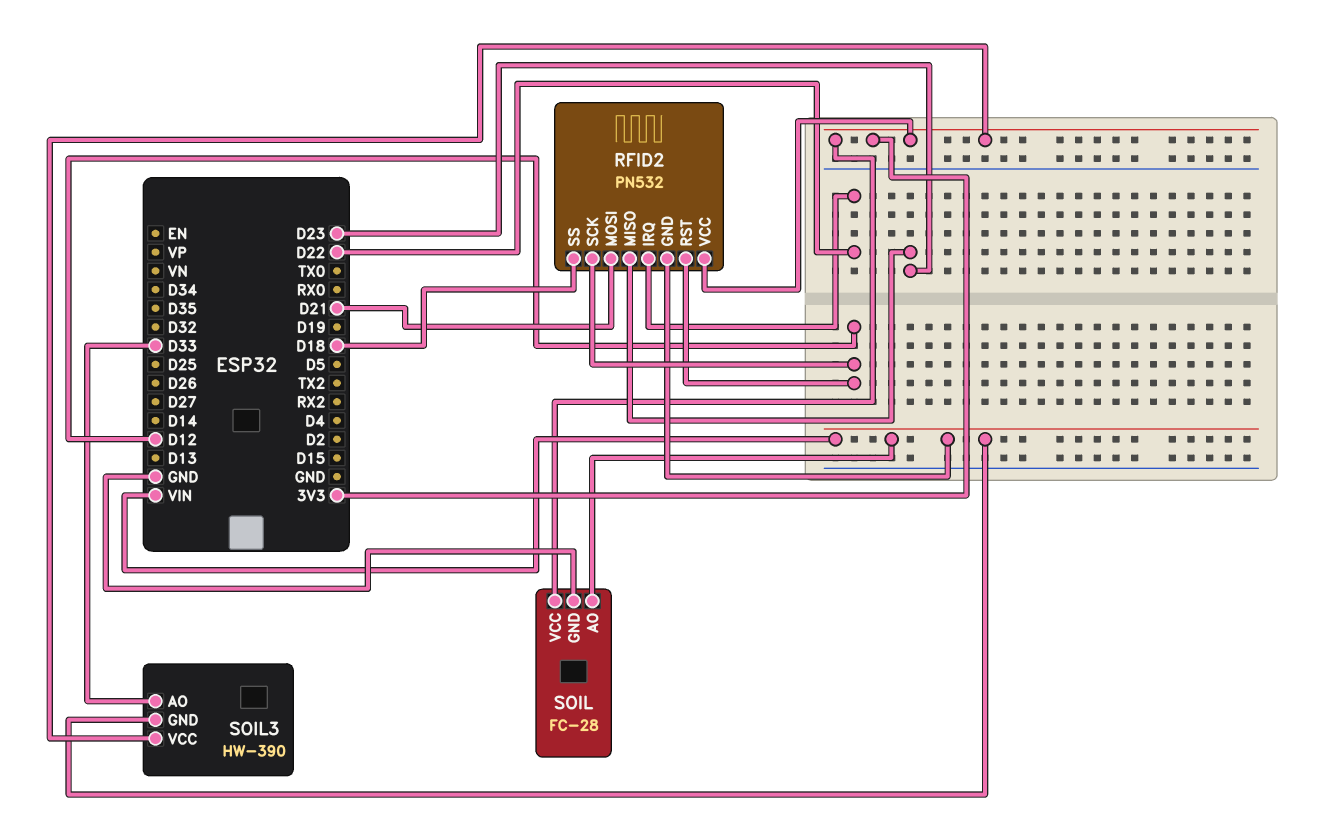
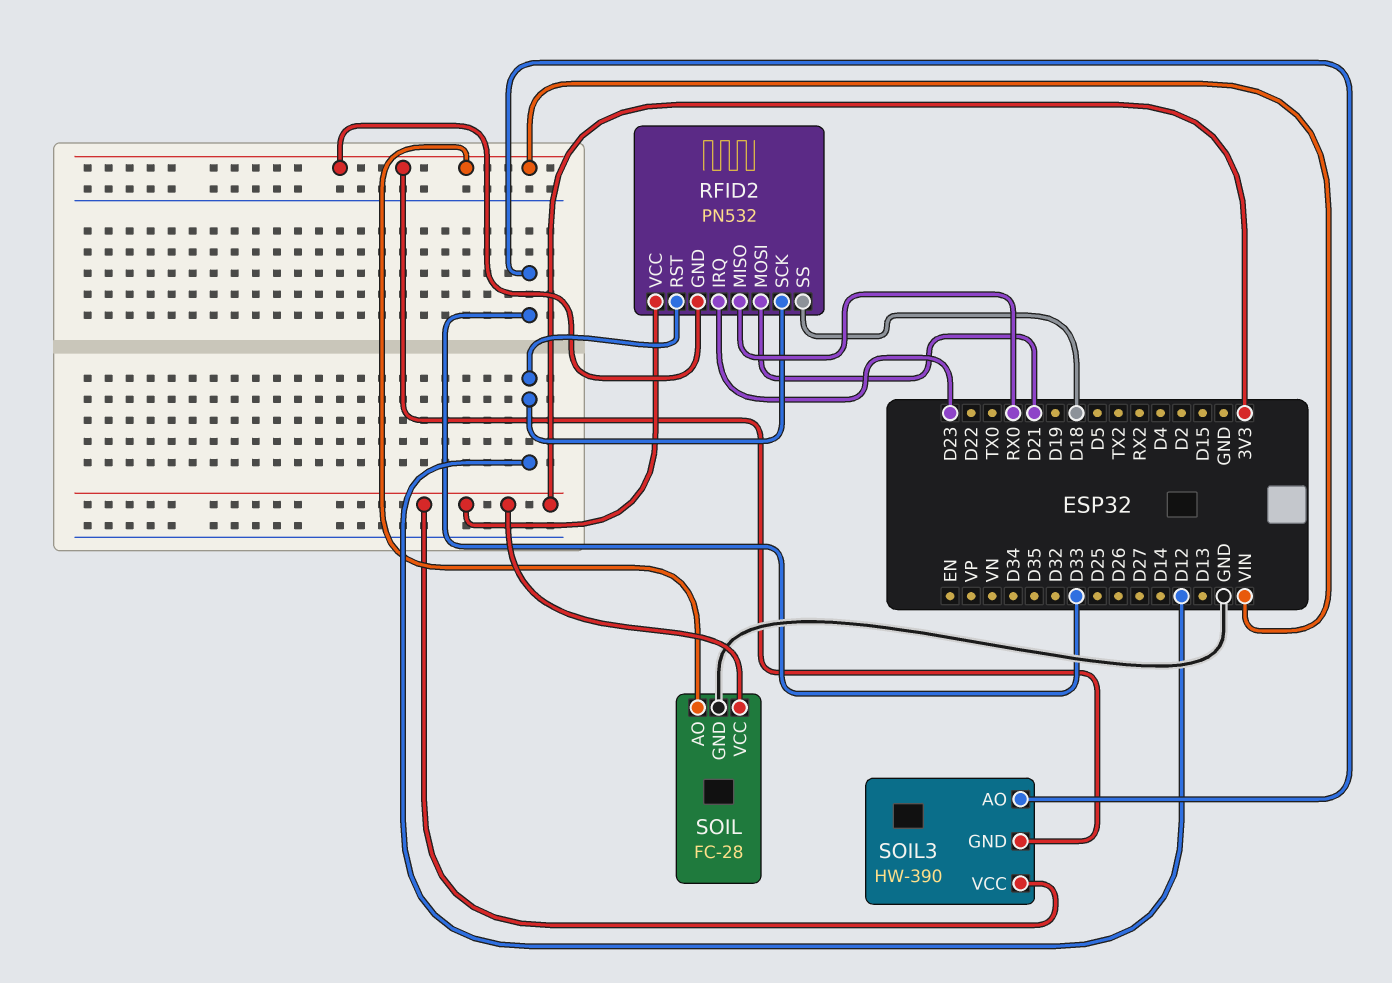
RFID2 pin IRQ: D22 -> D23
RFID2 pin MISO: D23 -> RX0

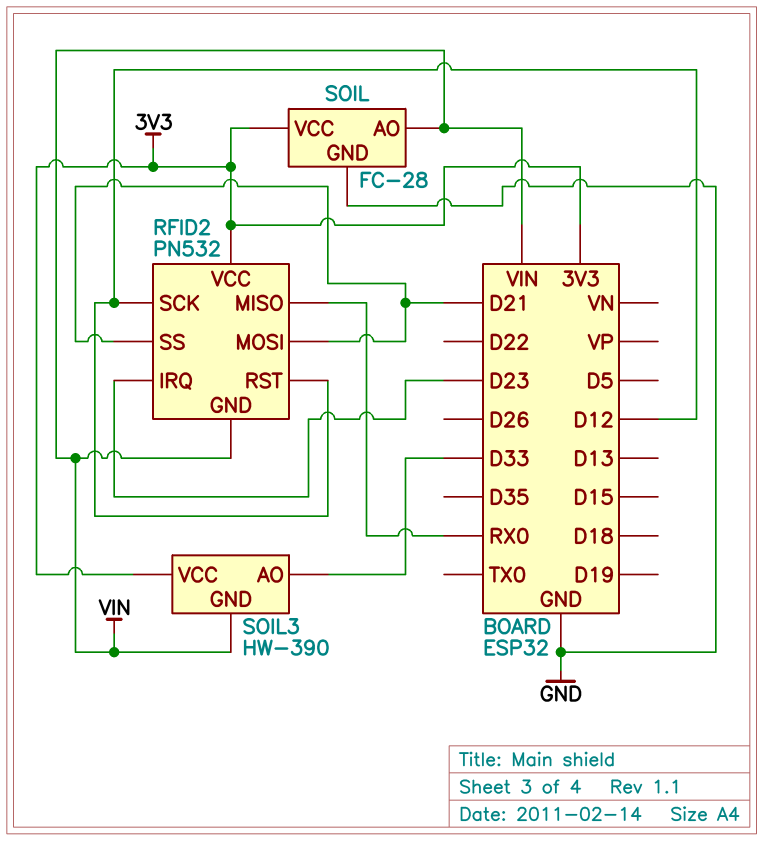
RFID2 pin SS: D18 -> D21

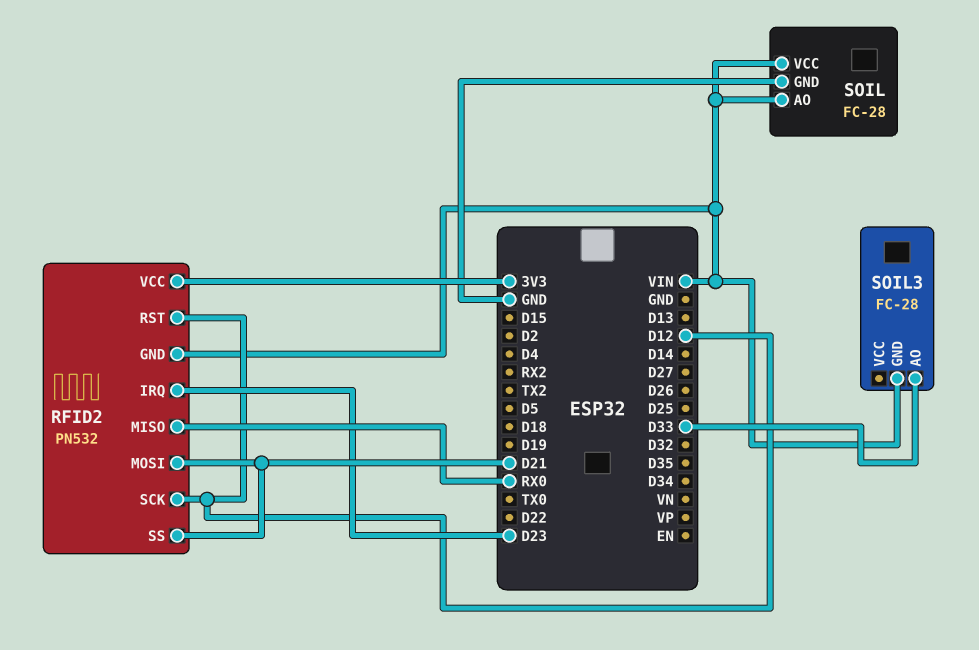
SOIL pin VCC: 3V3 -> VIN
SOIL3: HW-390 -> FC-28
SOIL3 pin VCC: 3V3 -> none

